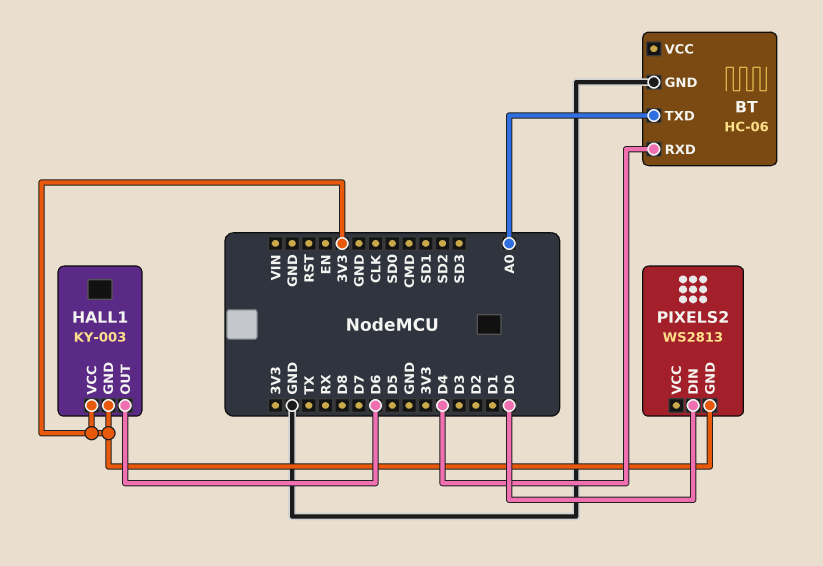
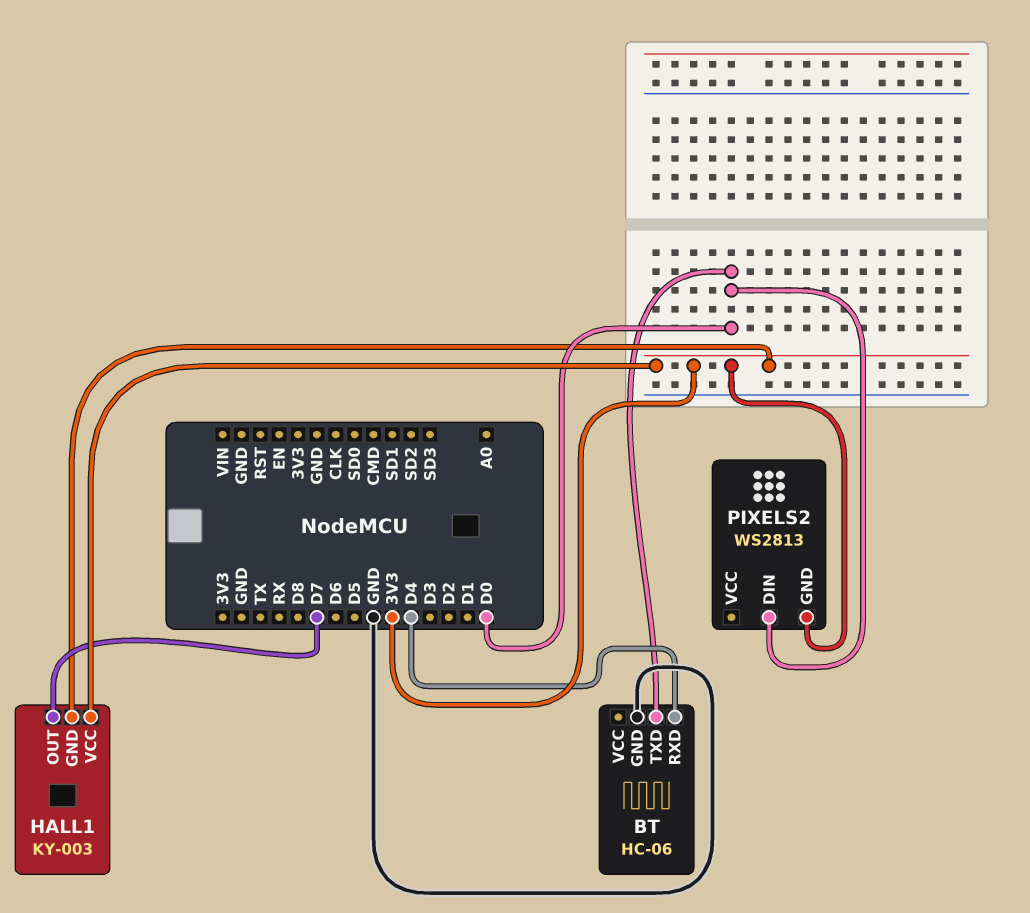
BT pin TXD: A0 -> D0
HALL1 pin OUT: D6 -> D7

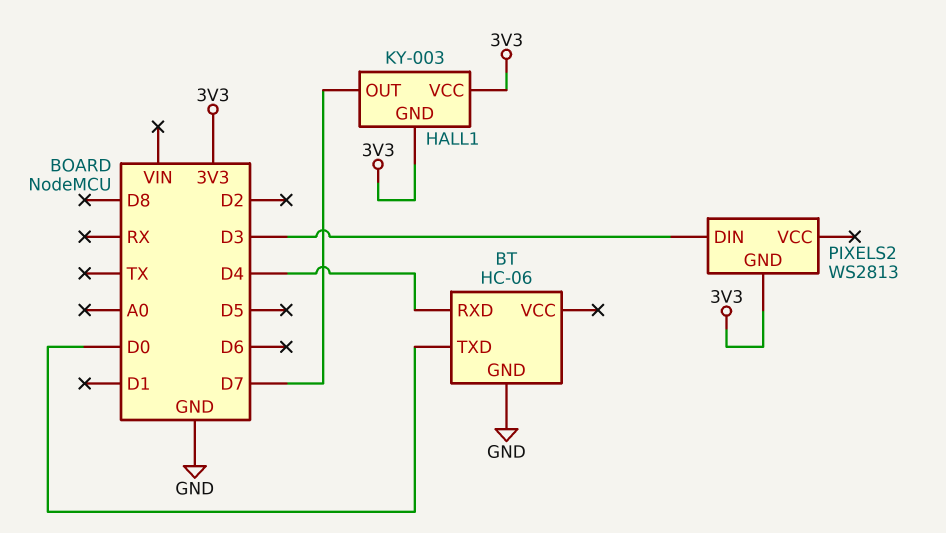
PIXELS2 pin DIN: D0 -> D3

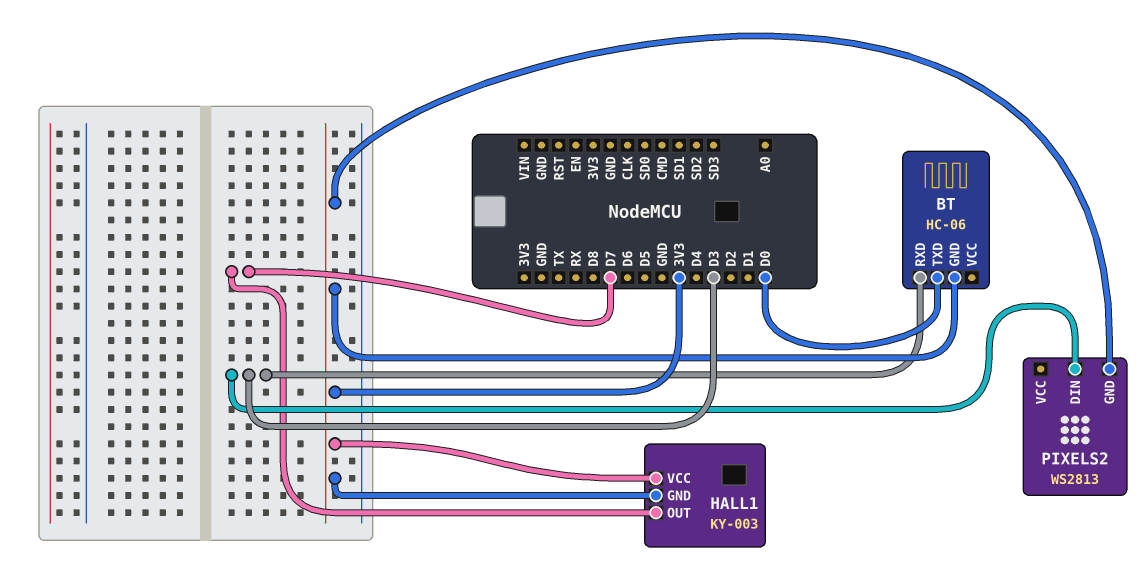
BT pin GND: GND -> 3V3
BT pin RXD: D4 -> D3

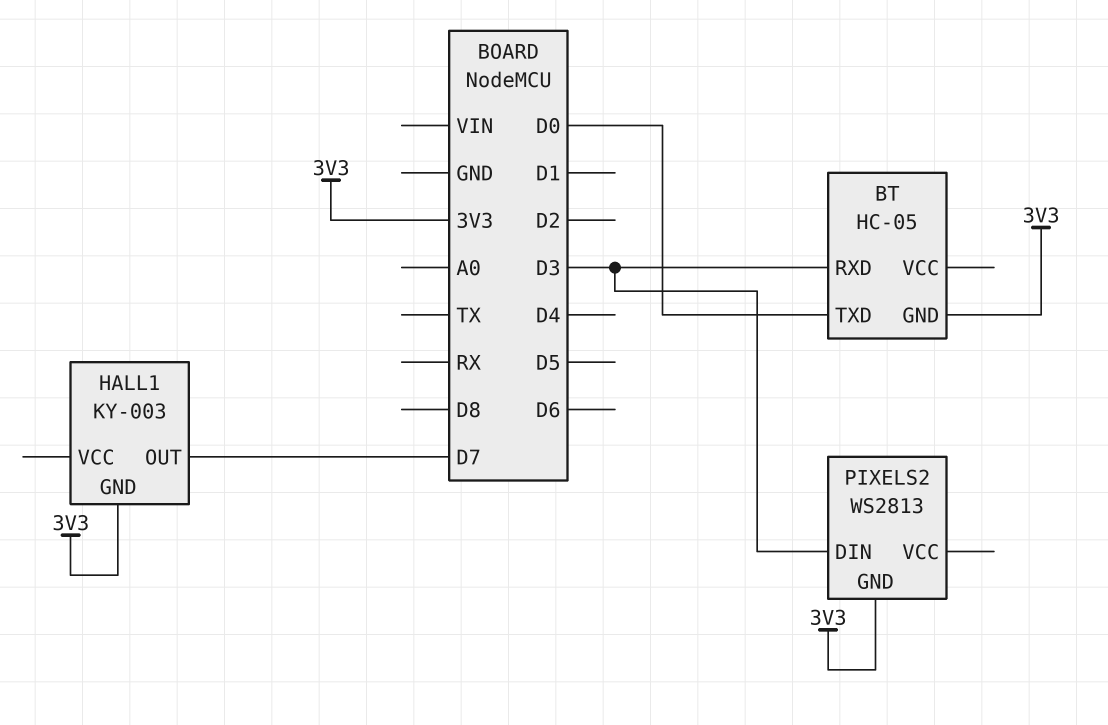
BT: HC-06 -> HC-05
HALL1 pin VCC: 3V3 -> none

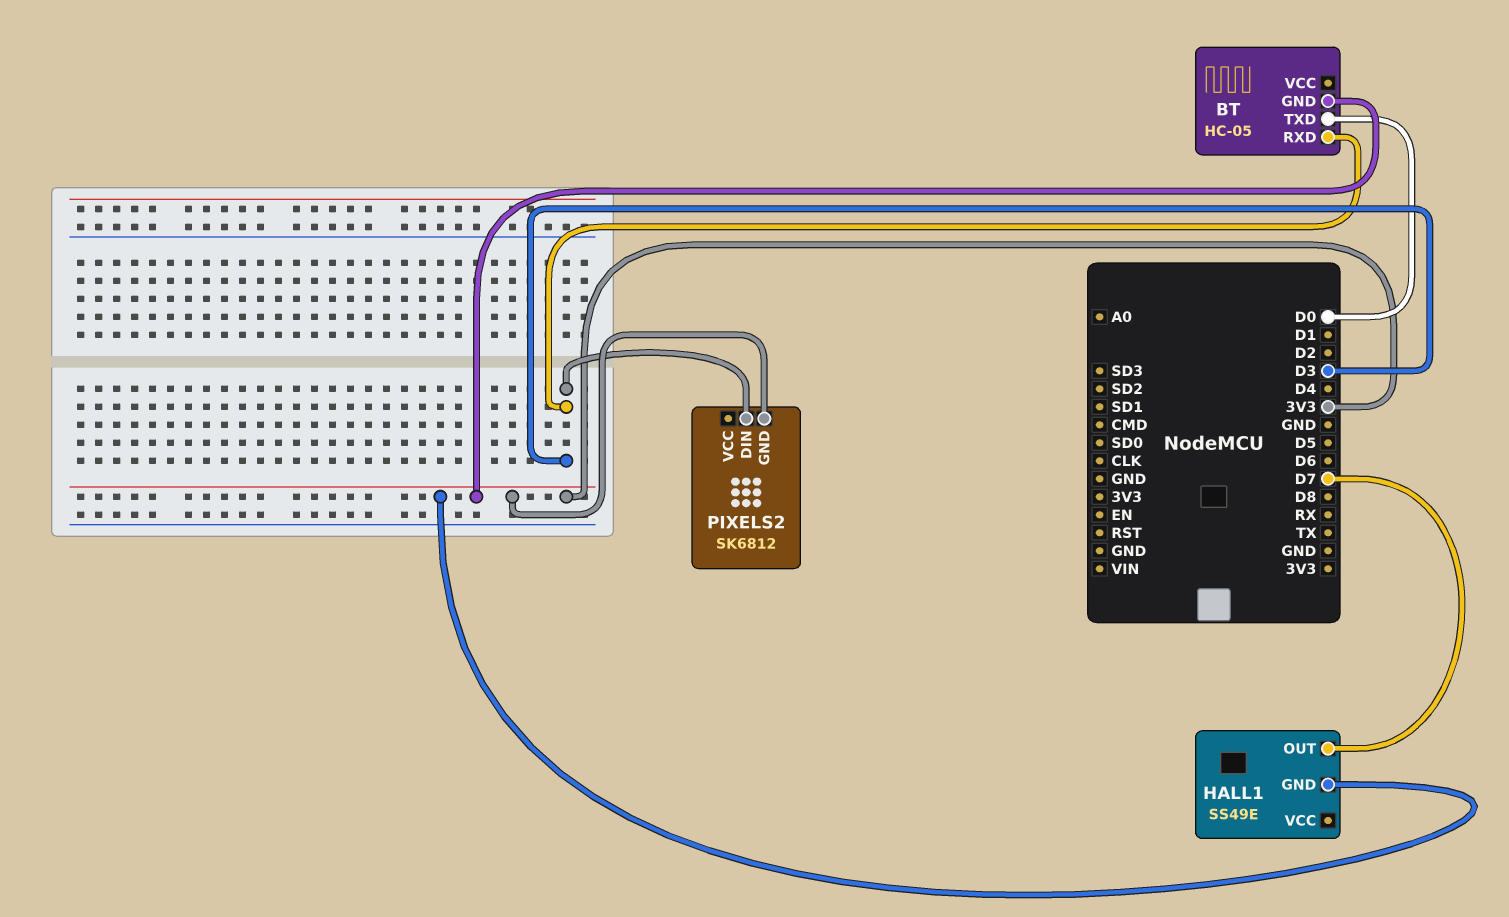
HALL1: KY-003 -> SS49E
PIXELS2: WS2813 -> SK6812

